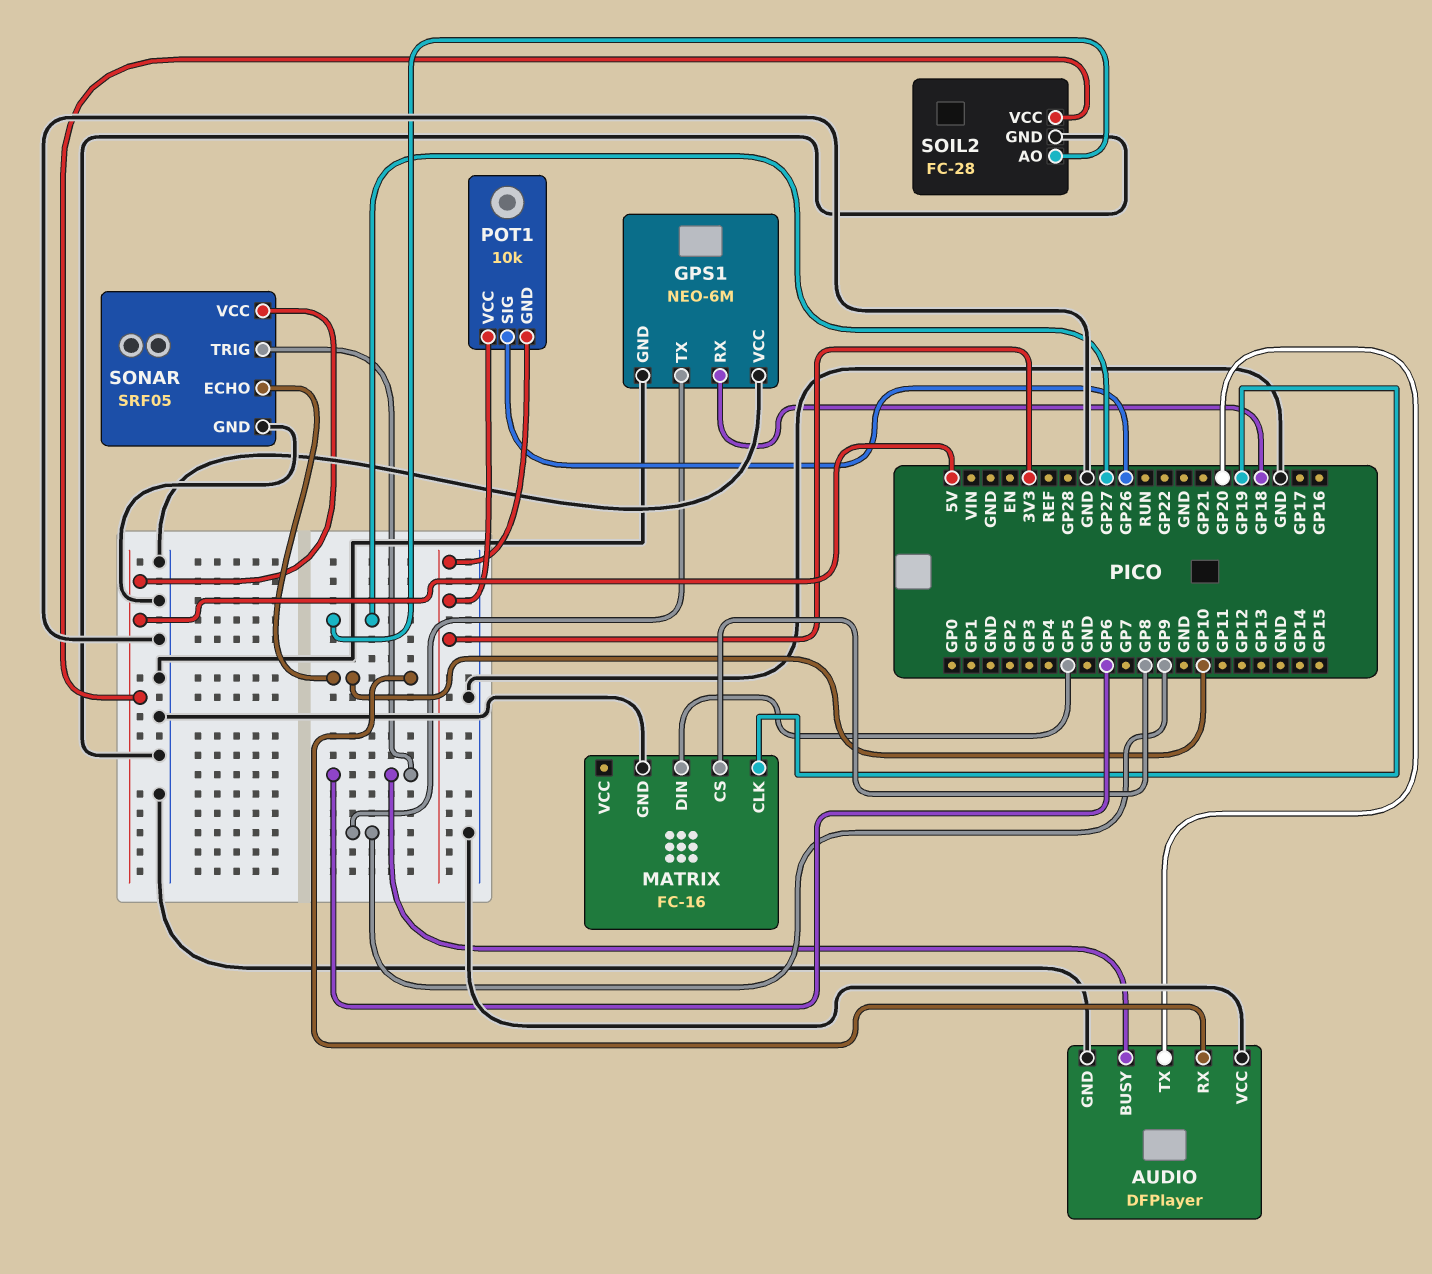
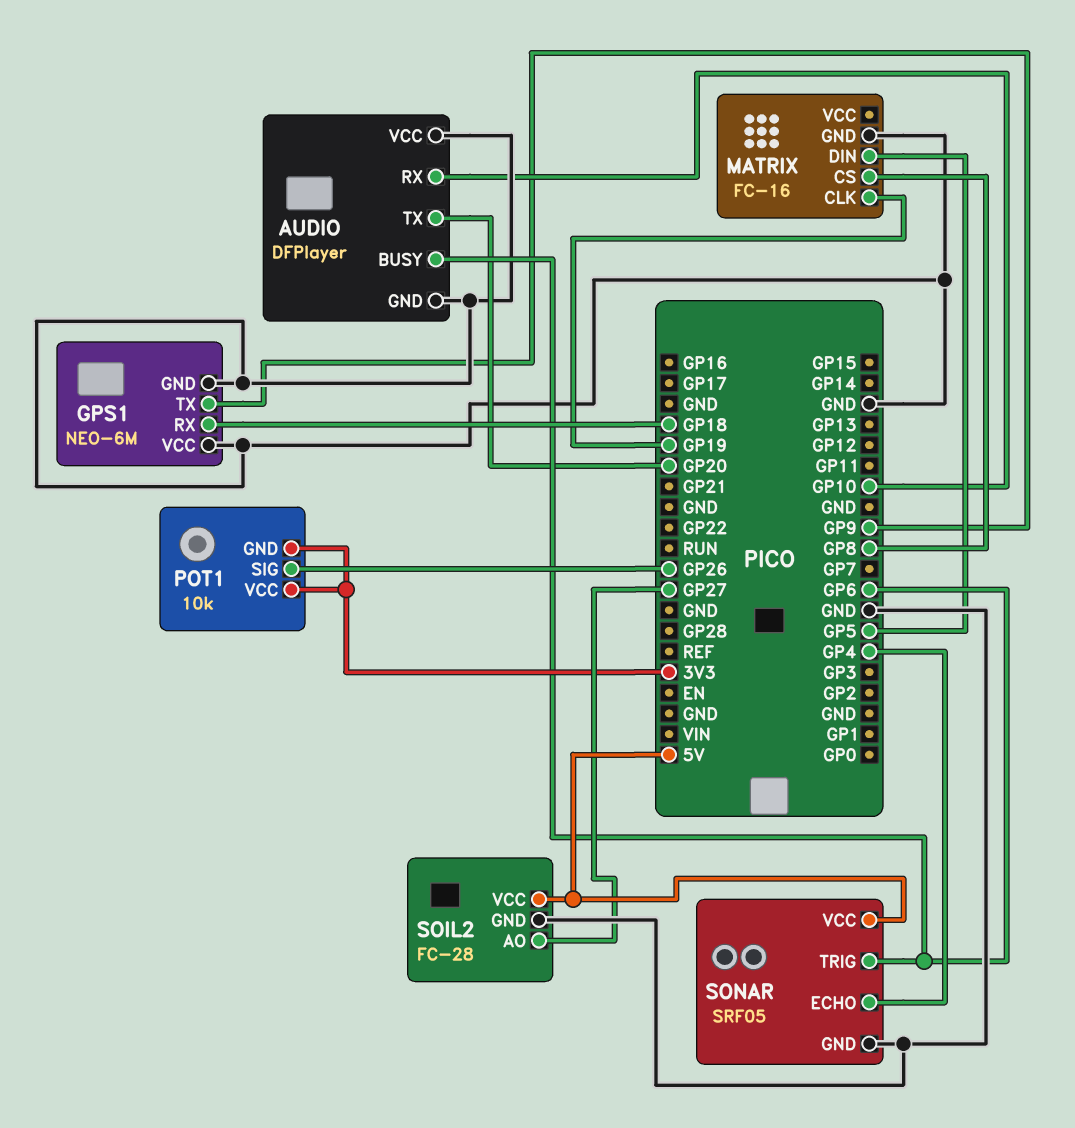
SONAR pin ECHO: GP10 -> GP4

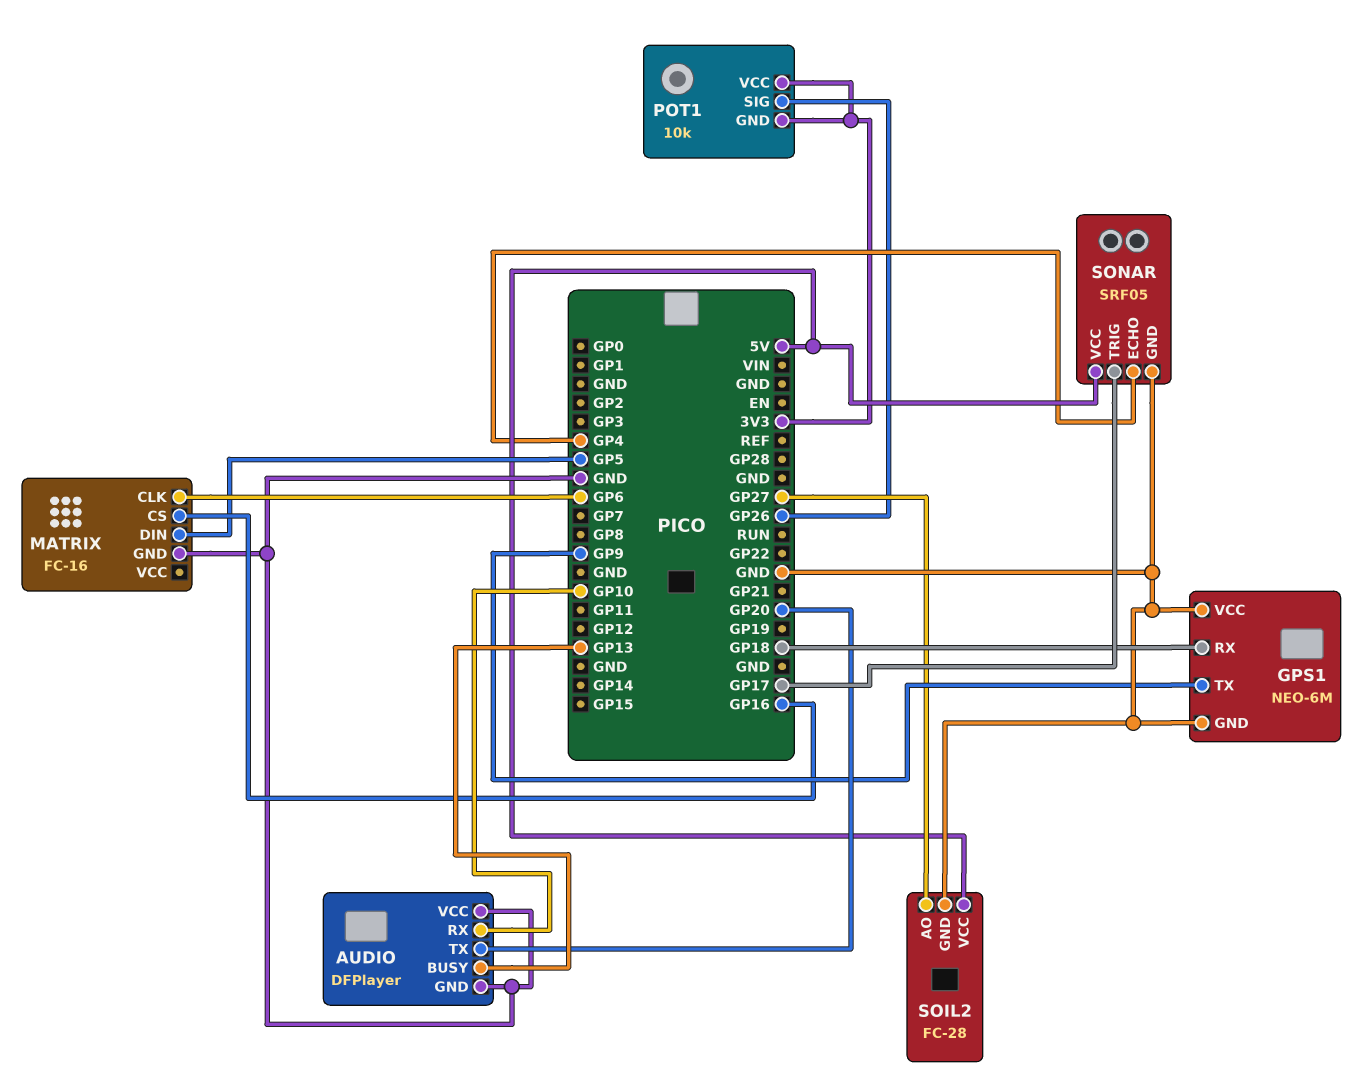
AUDIO pin BUSY: GP6 -> GP13
MATRIX pin CLK: GP19 -> GP6
MATRIX pin CS: GP8 -> GP16
SONAR pin TRIG: GP6 -> GP17

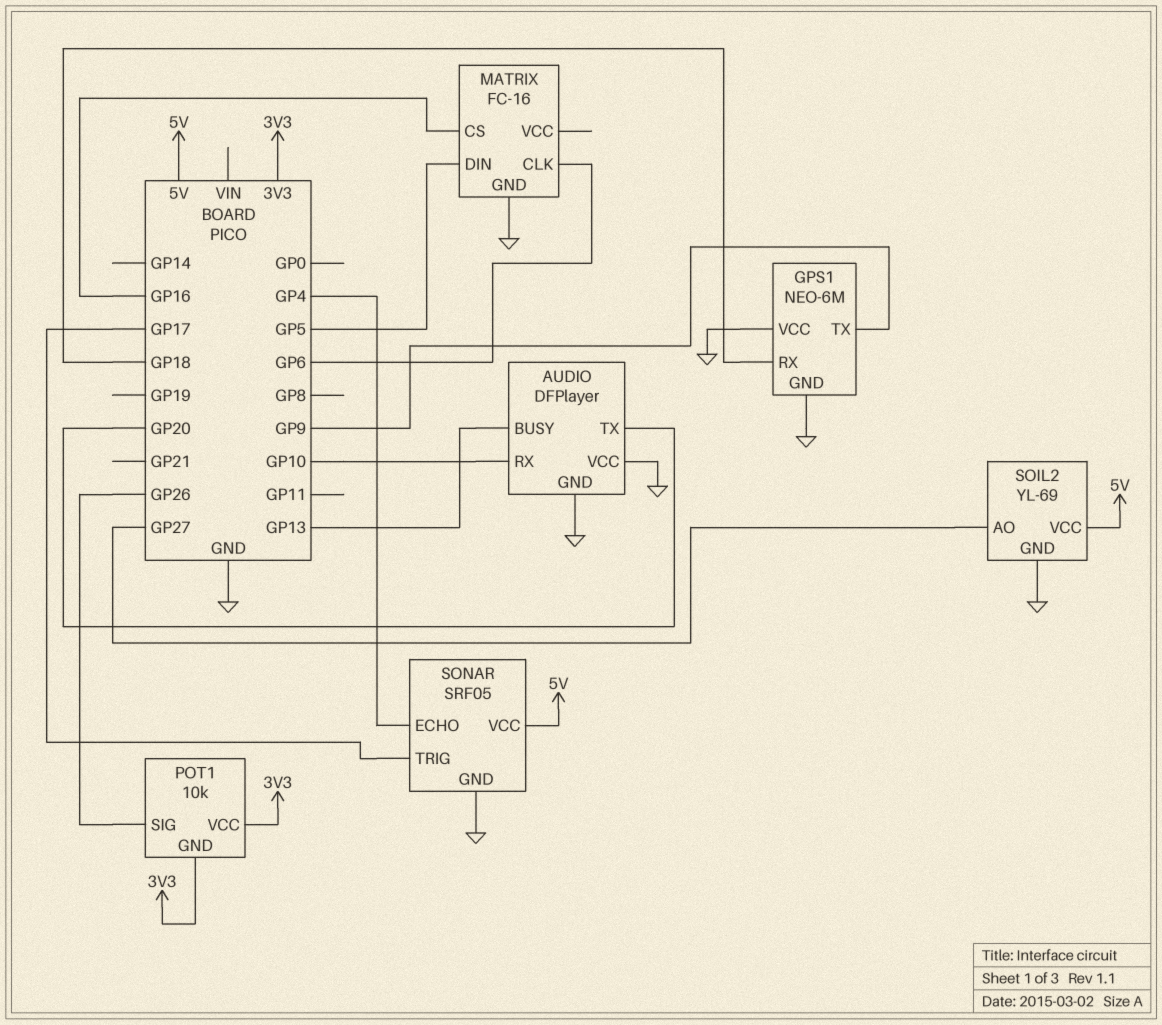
SOIL2: FC-28 -> YL-69

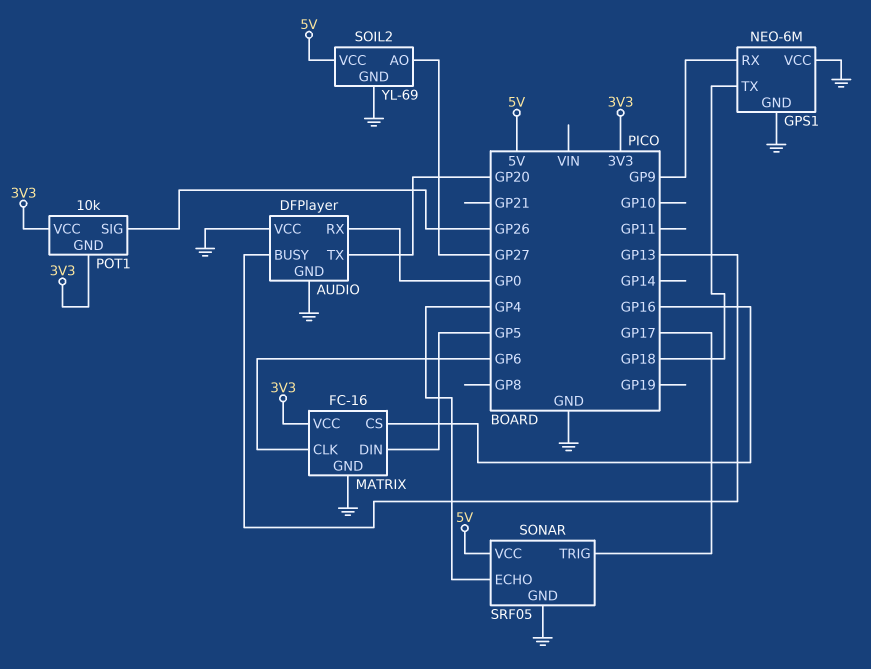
AUDIO pin RX: GP10 -> GP0
GPS1 pin RX: GP18 -> GP9
GPS1 pin TX: GP9 -> GP18
MATRIX pin VCC: none -> 3V3

